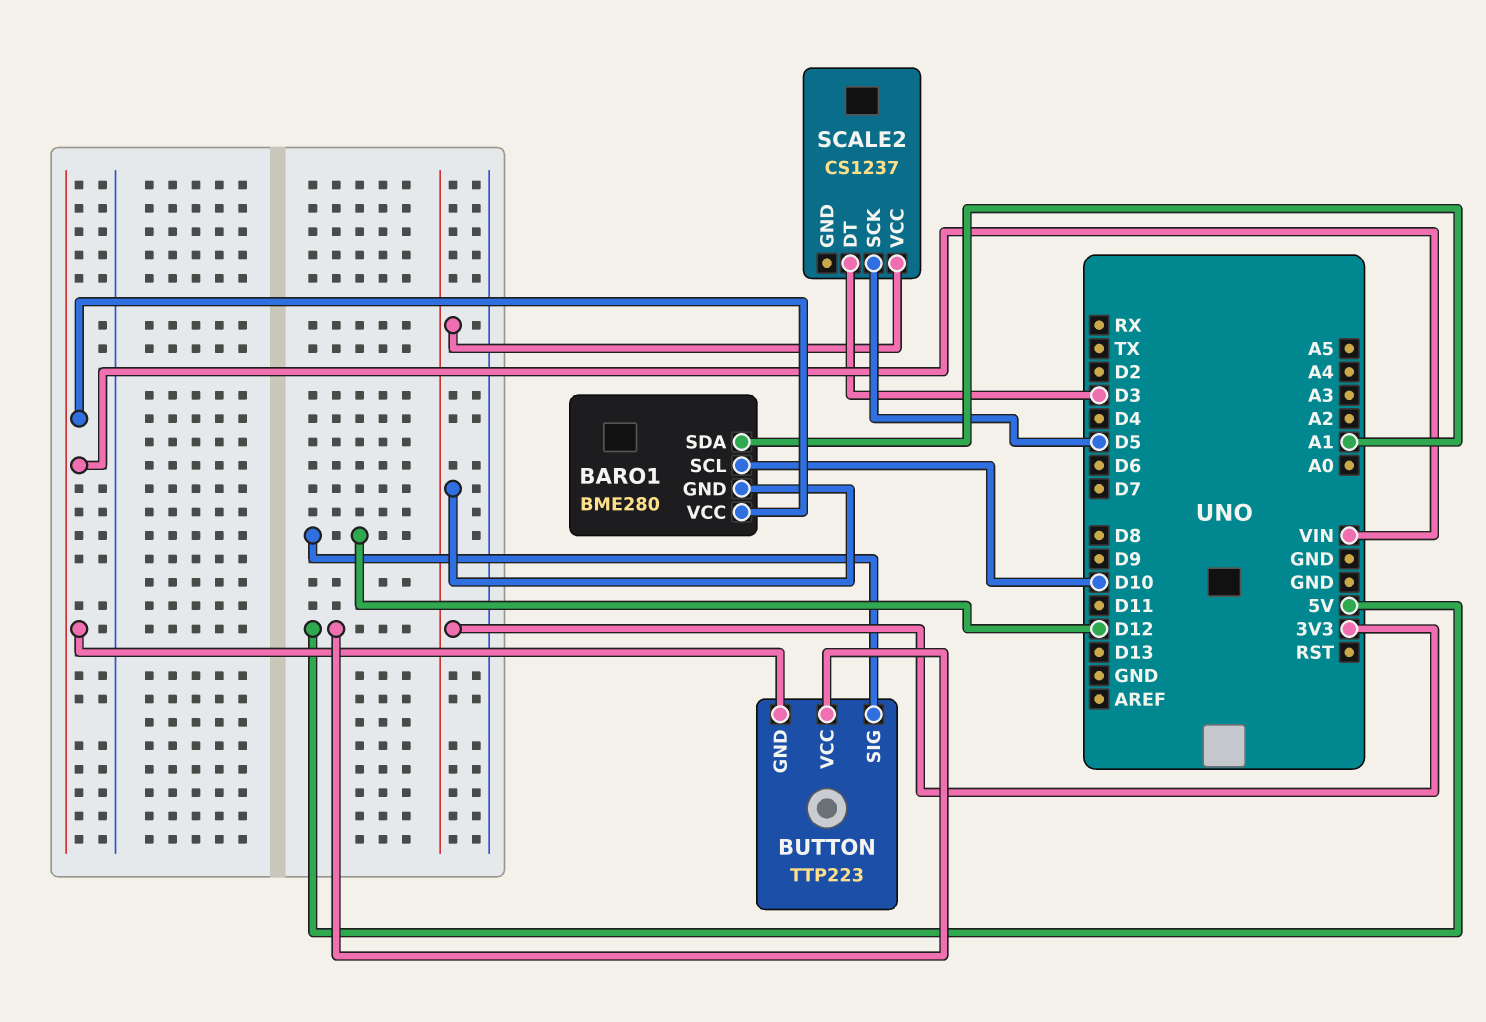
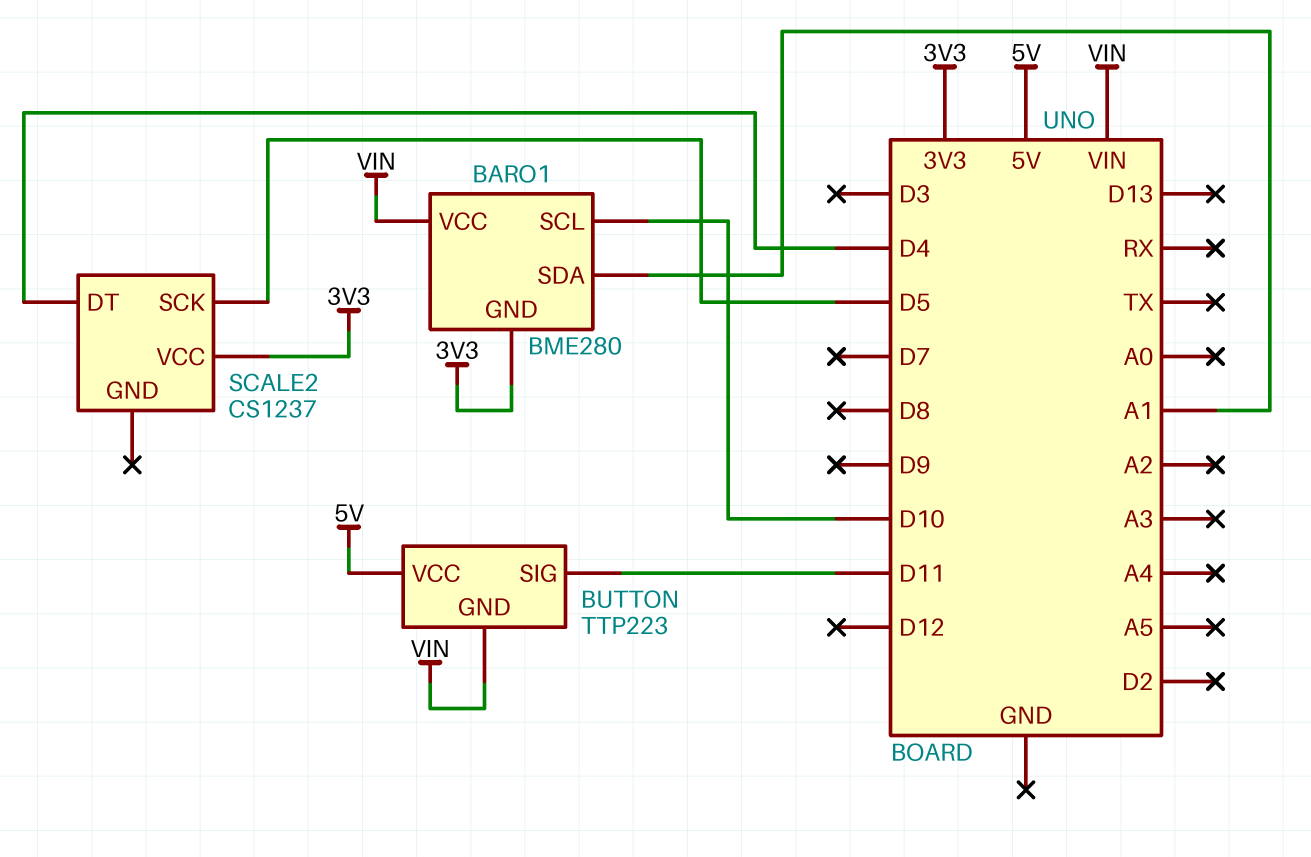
BUTTON pin SIG: D12 -> D11
SCALE2 pin DT: D3 -> D4

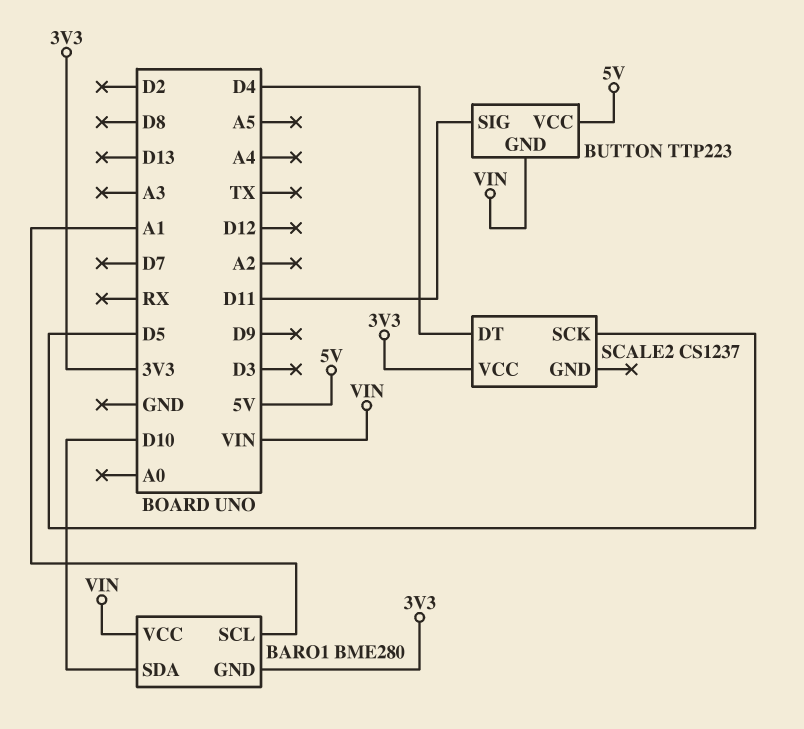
BARO1 pin SCL: D10 -> A1
BARO1 pin SDA: A1 -> D10

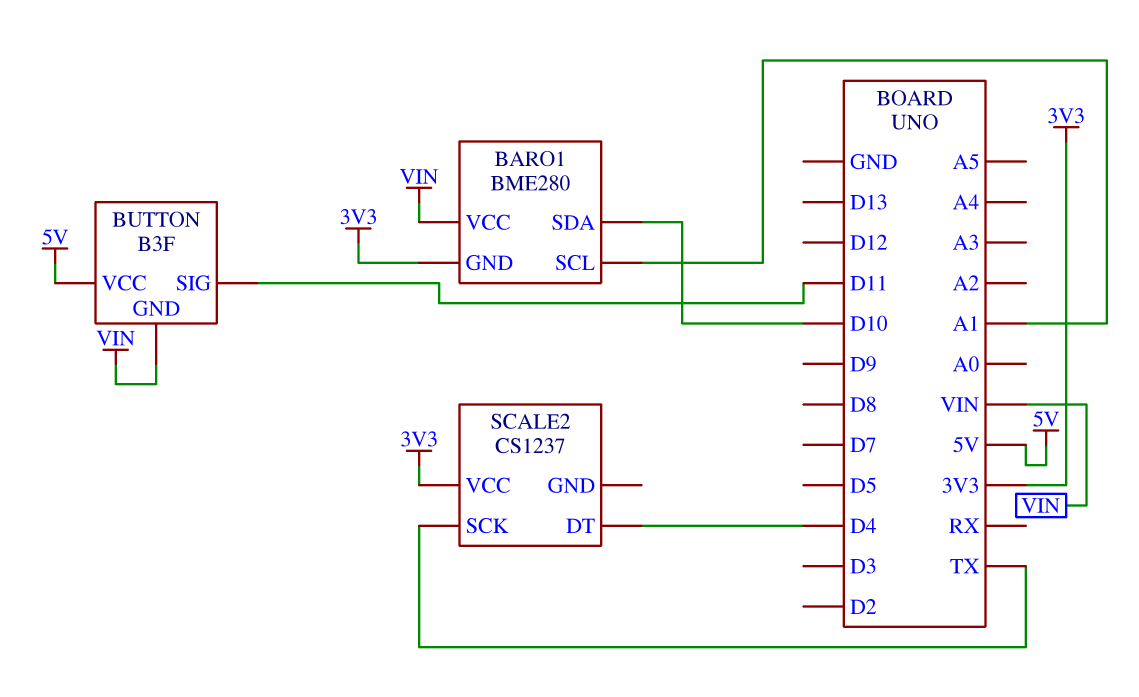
BUTTON: TTP223 -> B3F
SCALE2 pin SCK: D5 -> TX

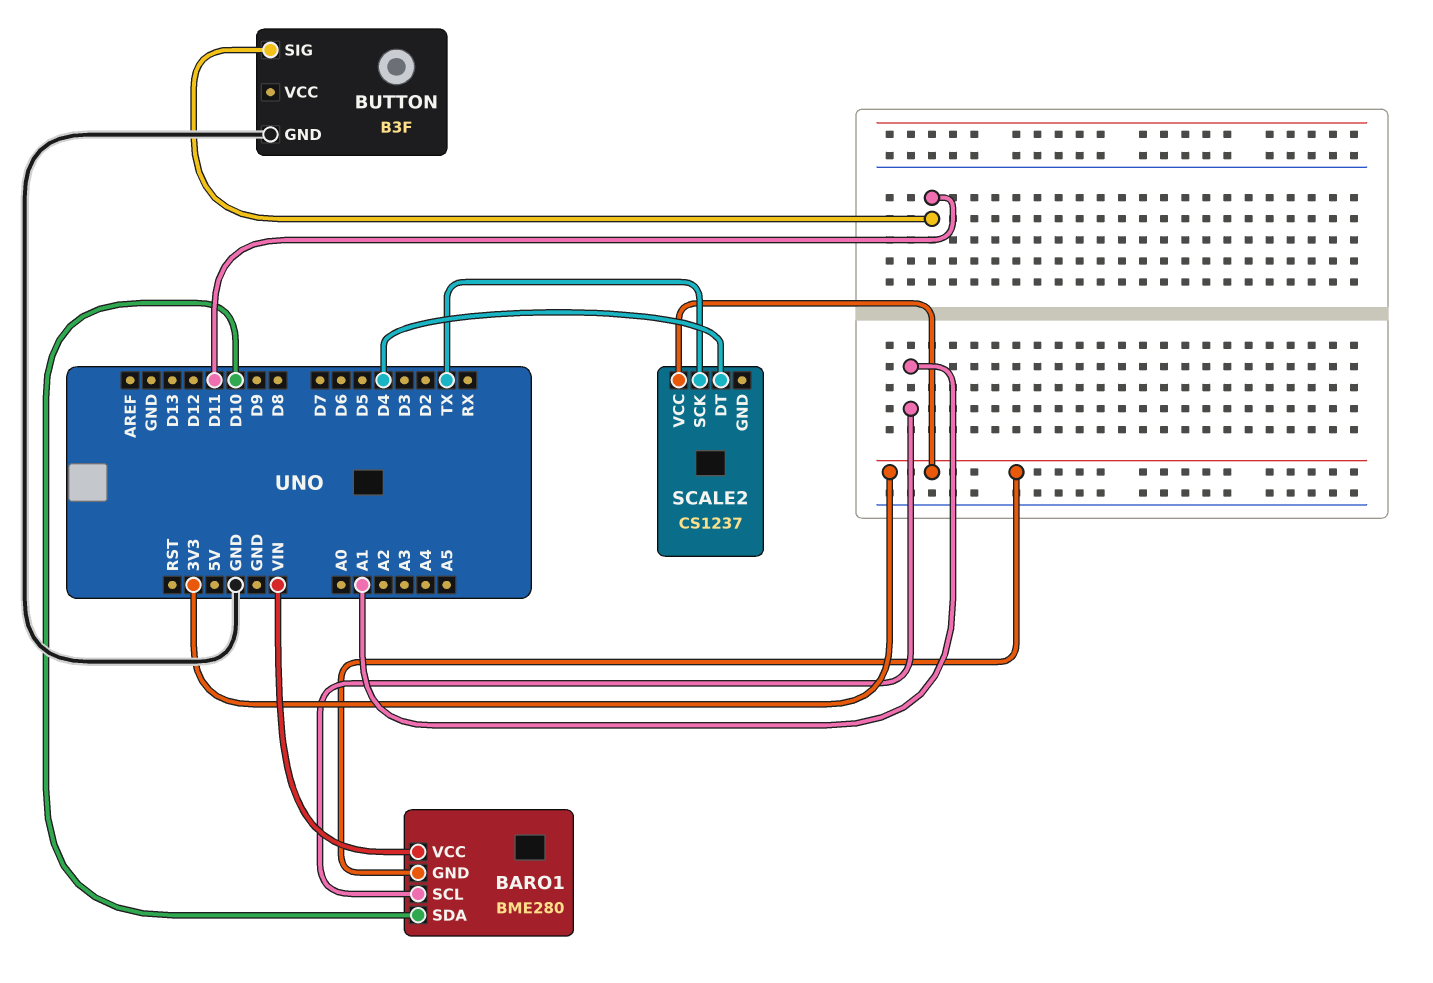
BUTTON pin GND: VIN -> GND
BUTTON pin VCC: 5V -> none

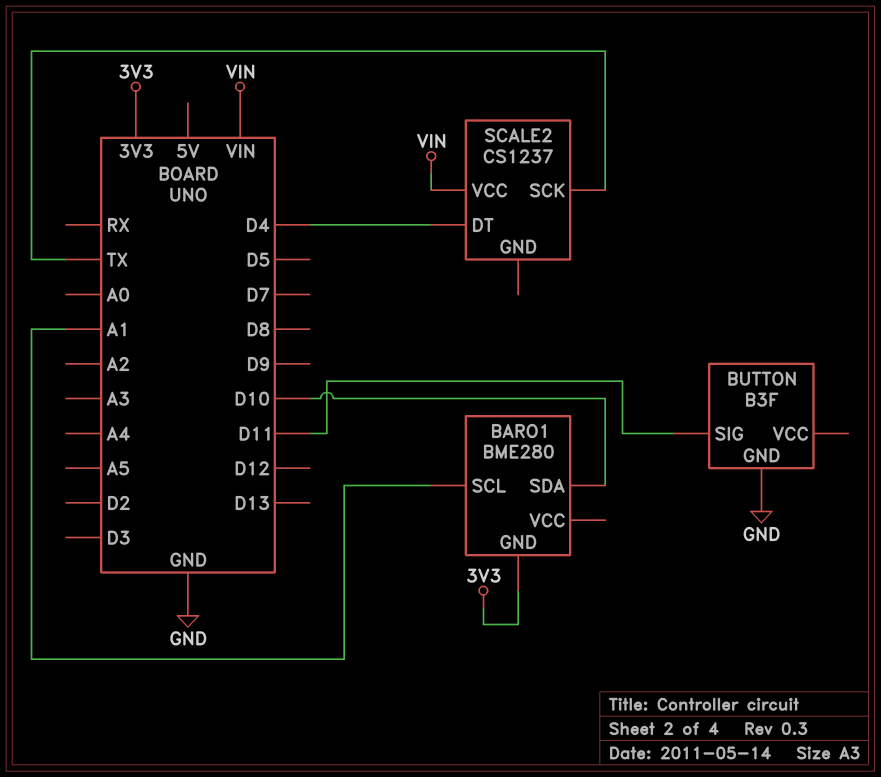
BARO1 pin VCC: VIN -> none
SCALE2 pin VCC: 3V3 -> VIN

